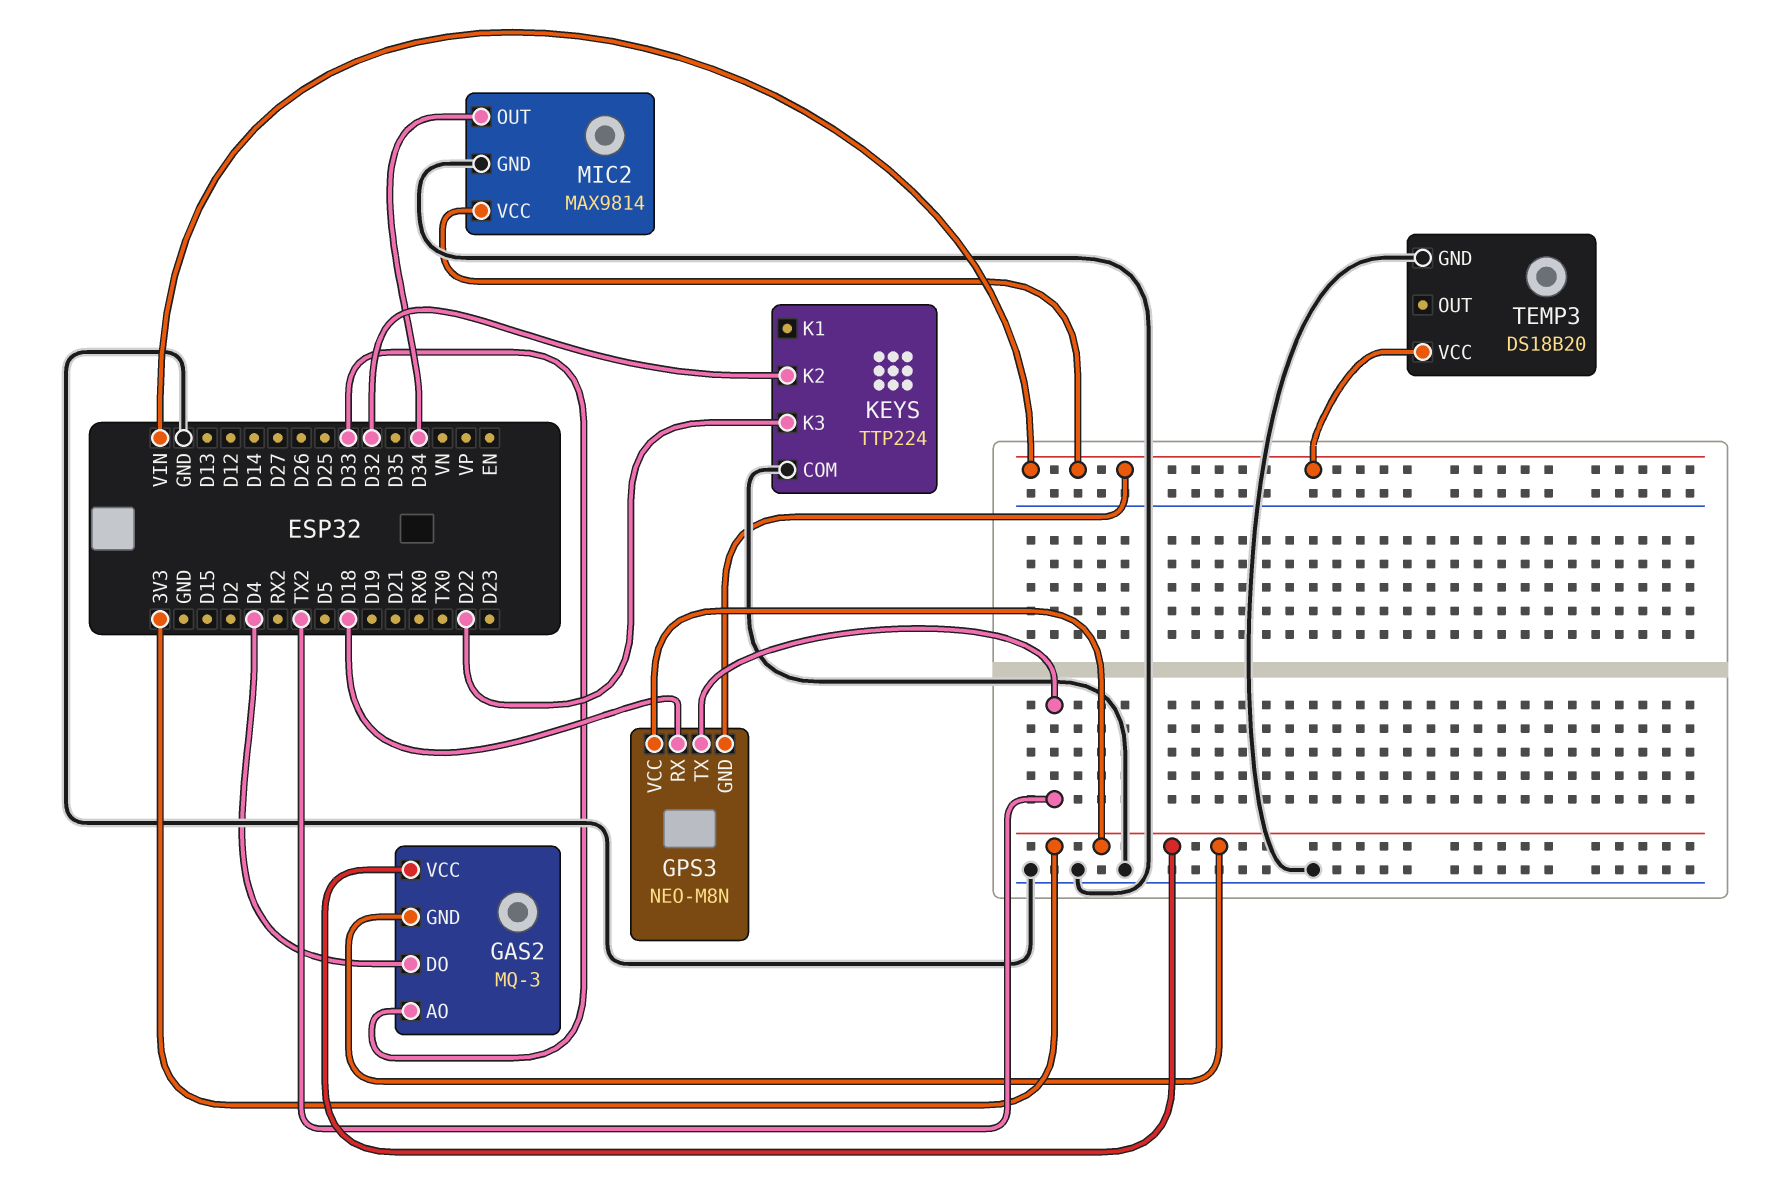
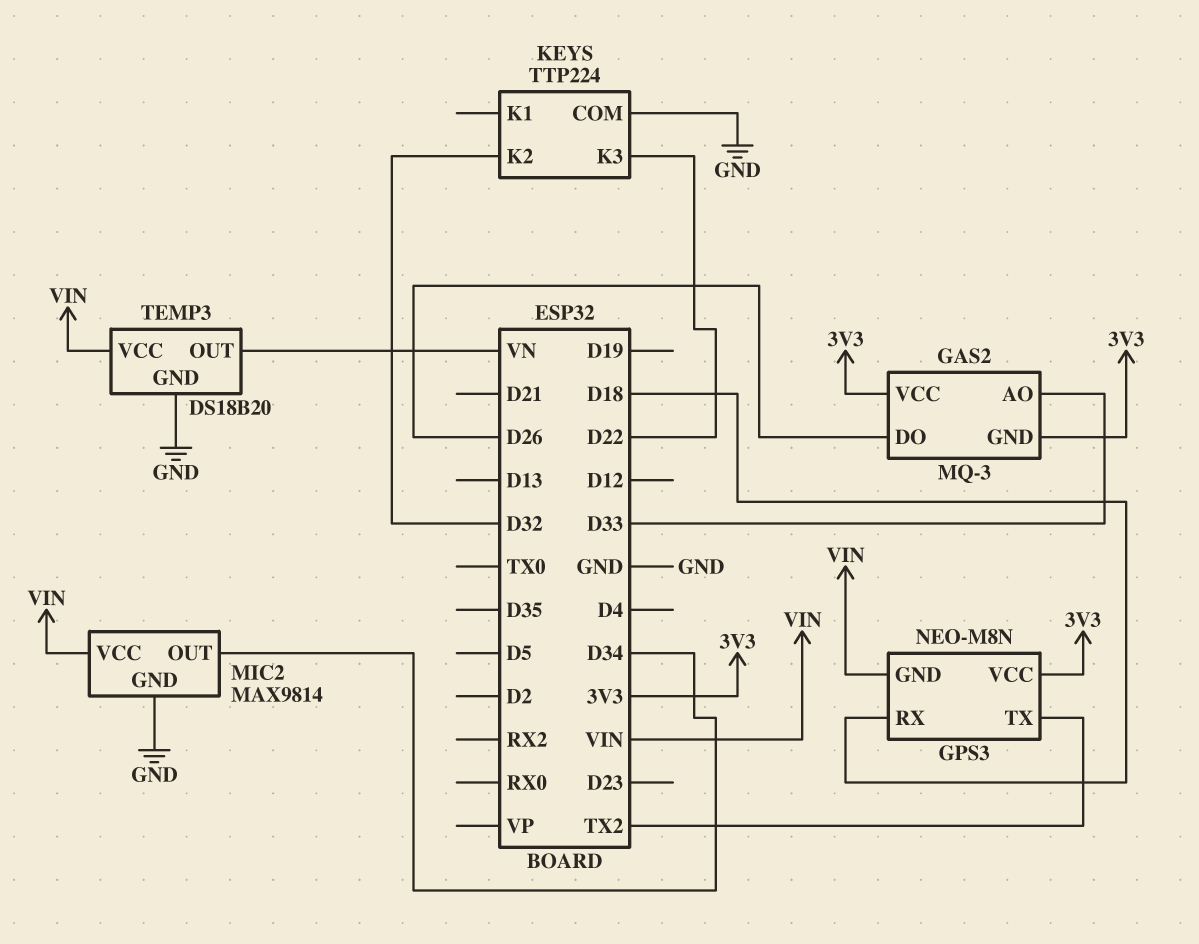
GAS2 pin DO: D4 -> D26
TEMP3 pin OUT: none -> VN

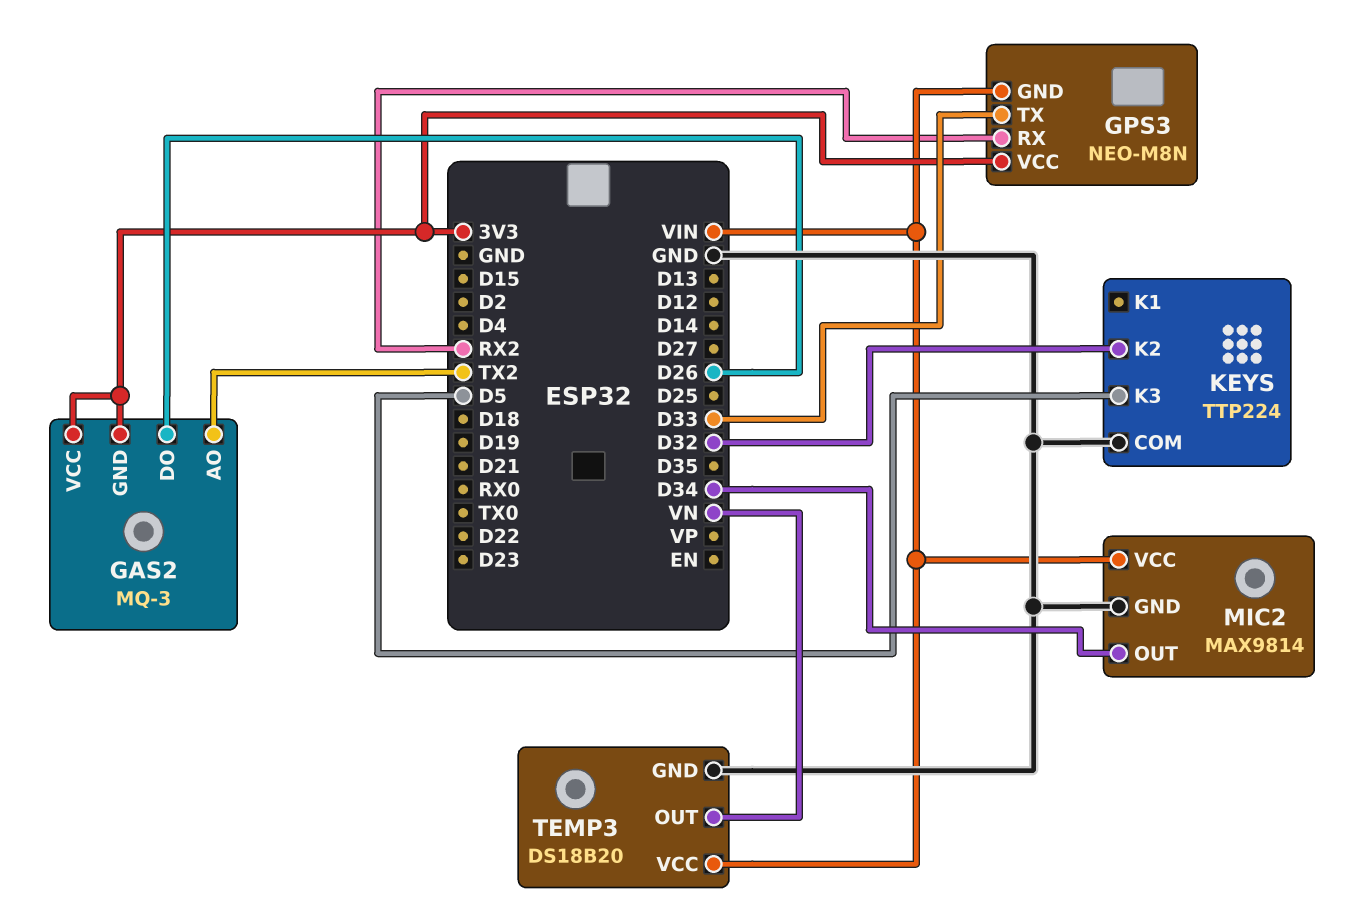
GAS2 pin AO: D33 -> TX2
GPS3 pin RX: D18 -> RX2
GPS3 pin TX: TX2 -> D33
KEYS pin K3: D22 -> D5

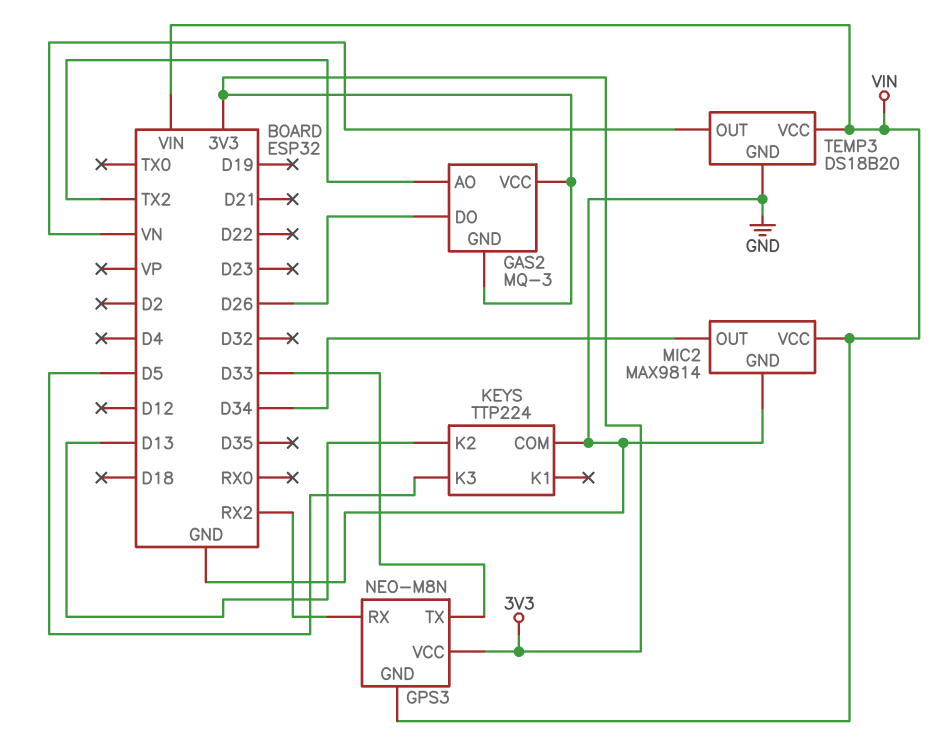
KEYS pin K2: D32 -> D13

